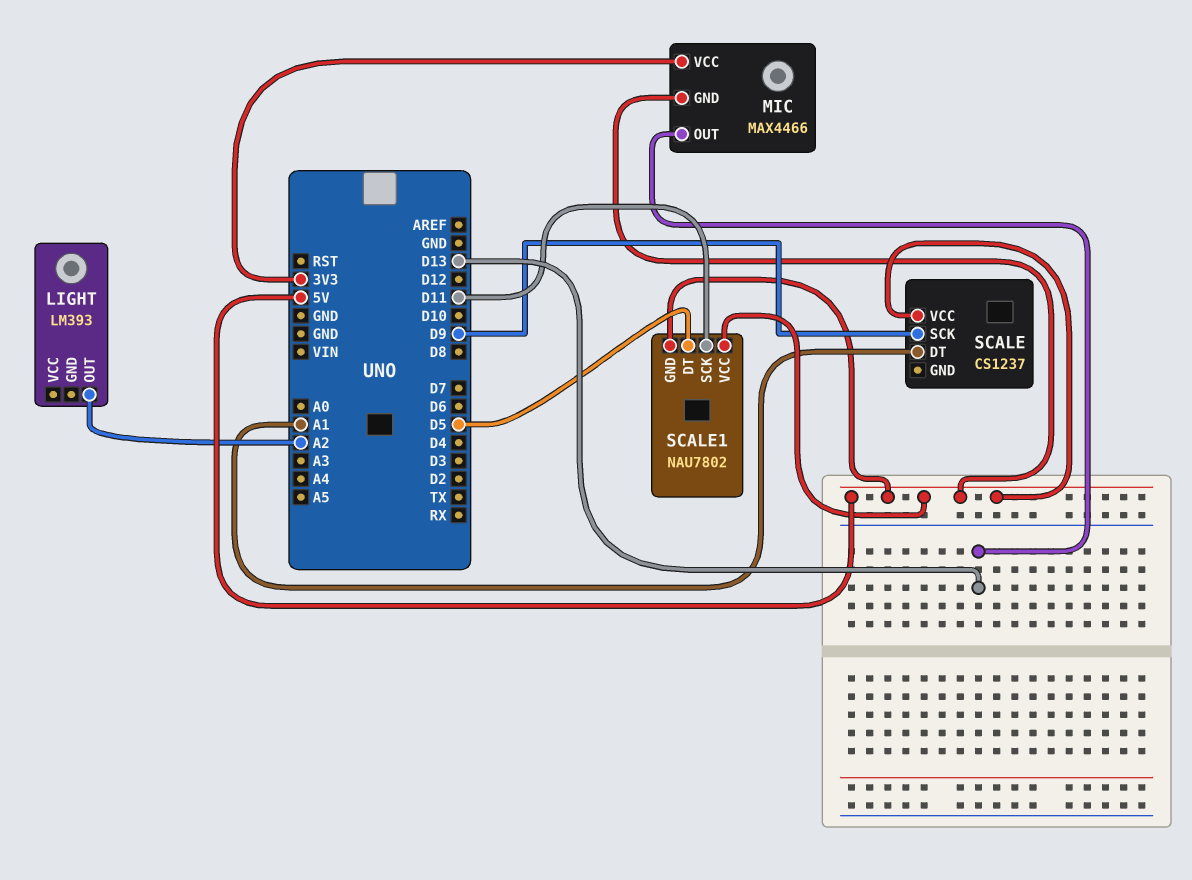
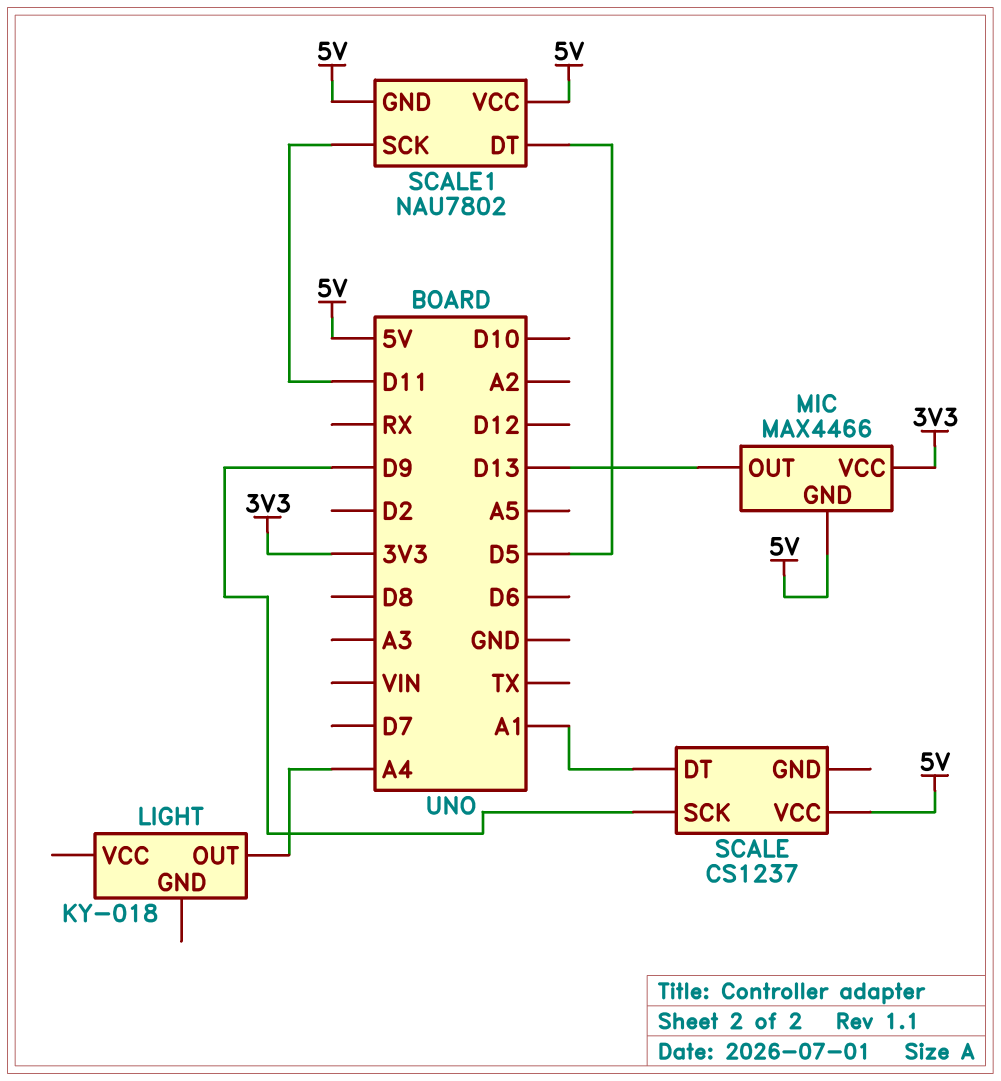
LIGHT: LM393 -> KY-018
LIGHT pin OUT: A2 -> A4

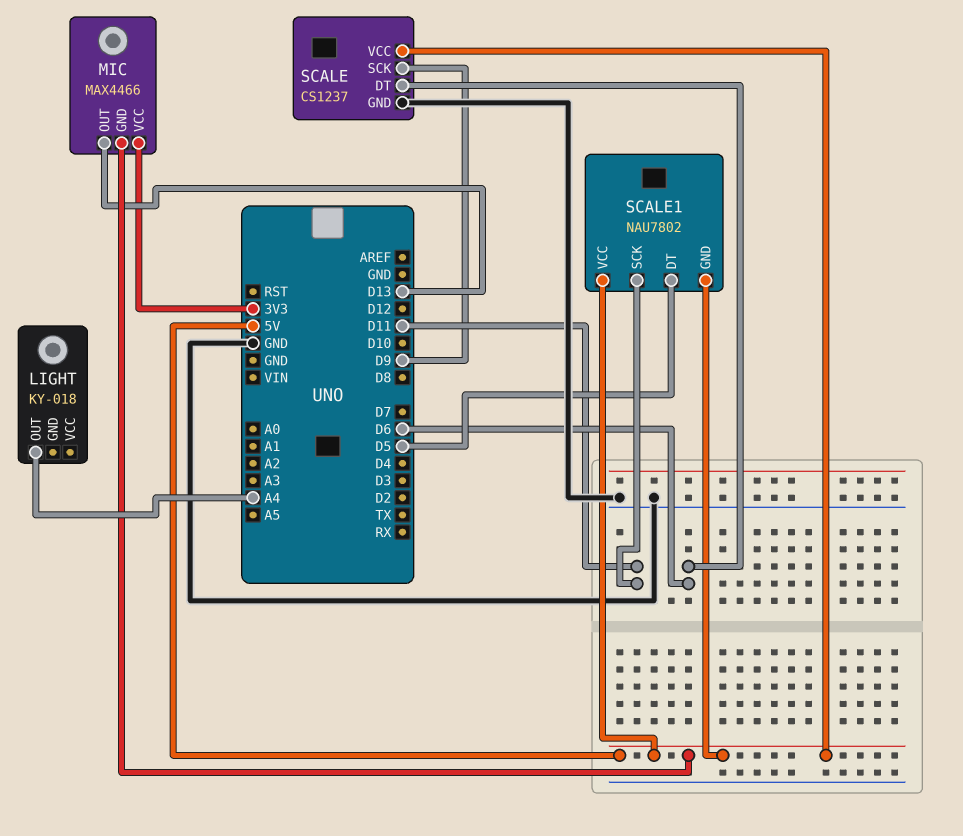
SCALE pin DT: A1 -> D6
SCALE pin GND: none -> GND

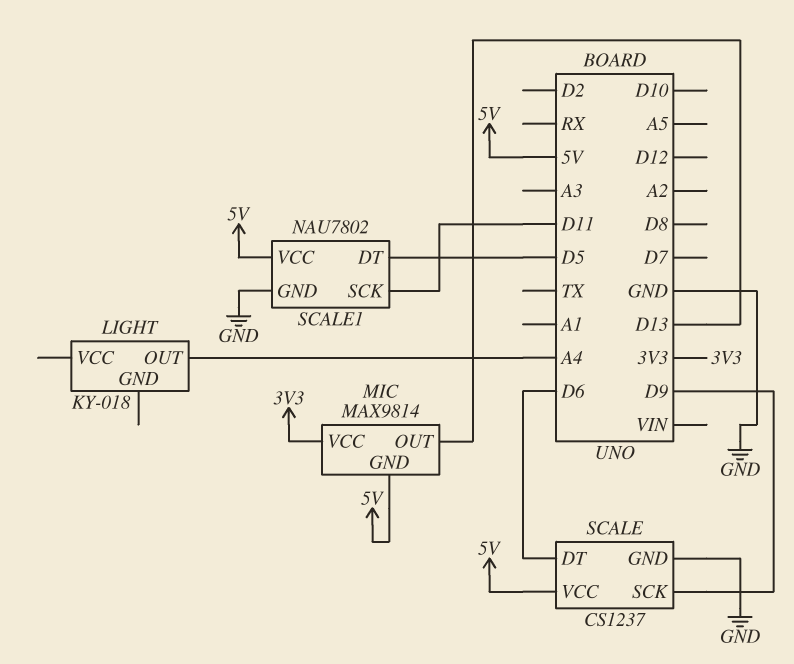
MIC: MAX4466 -> MAX9814
SCALE1 pin GND: 5V -> GND

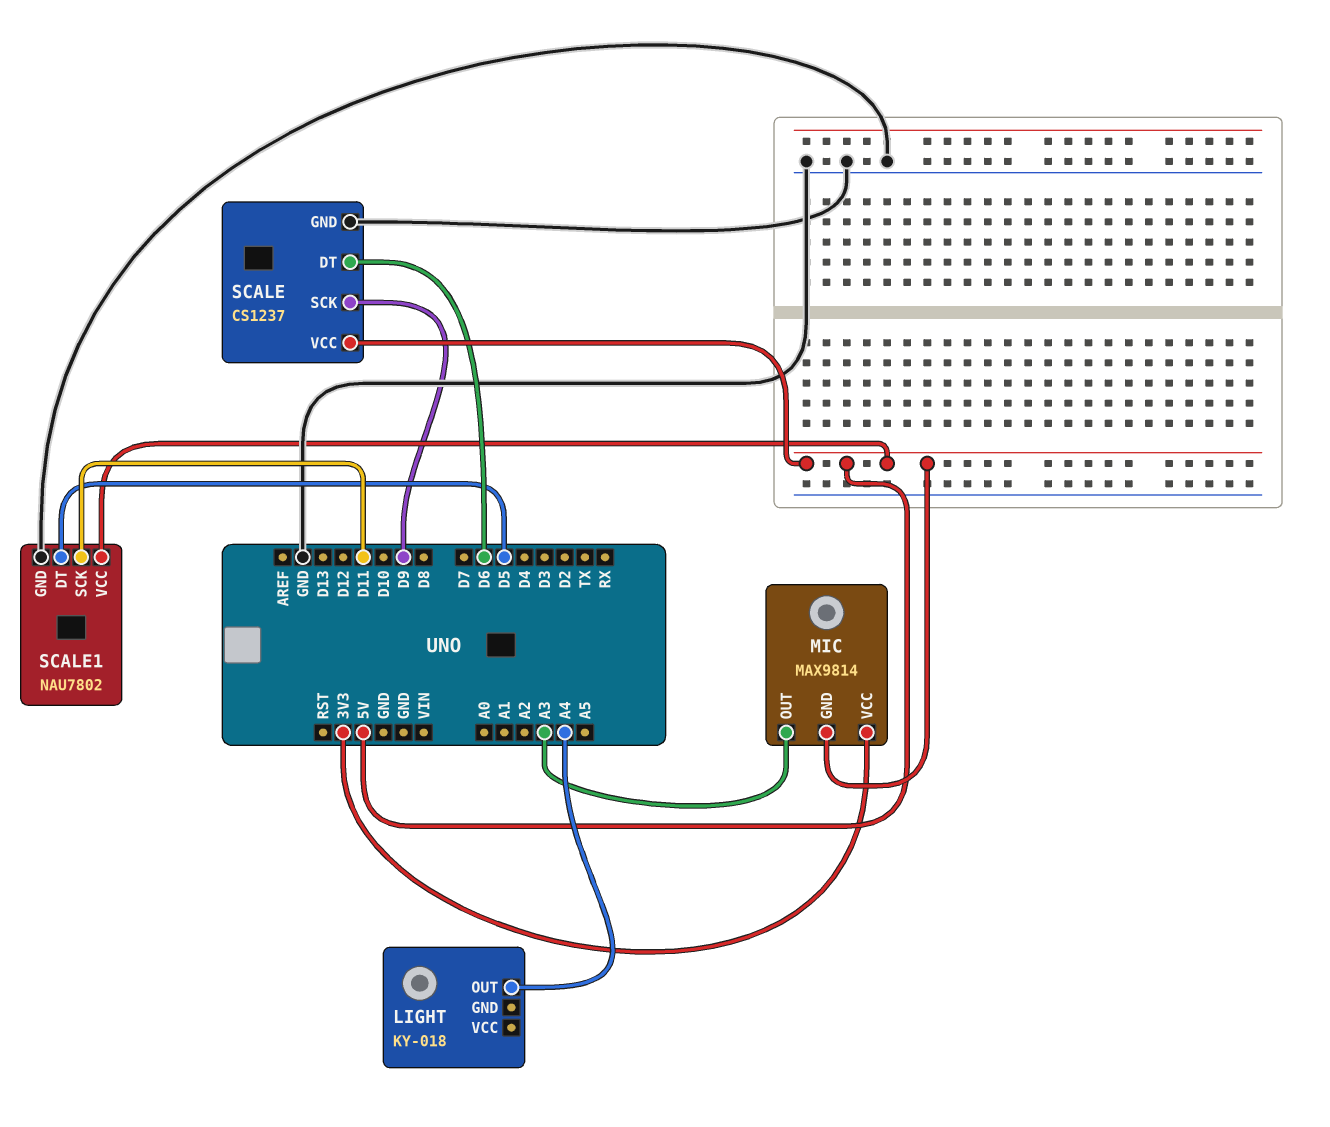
MIC pin OUT: D13 -> A3

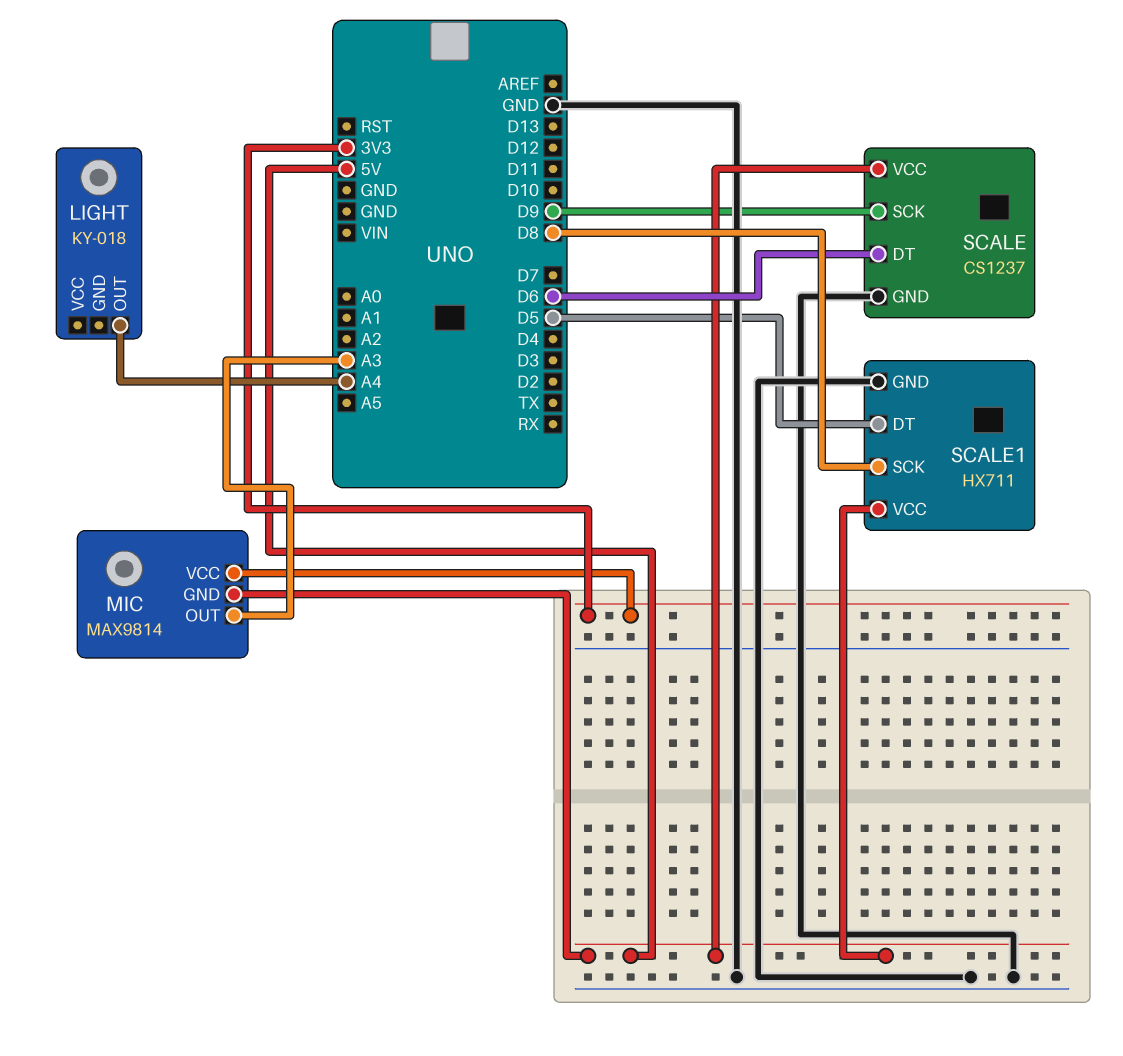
SCALE1: NAU7802 -> HX711
SCALE1 pin SCK: D11 -> D8

